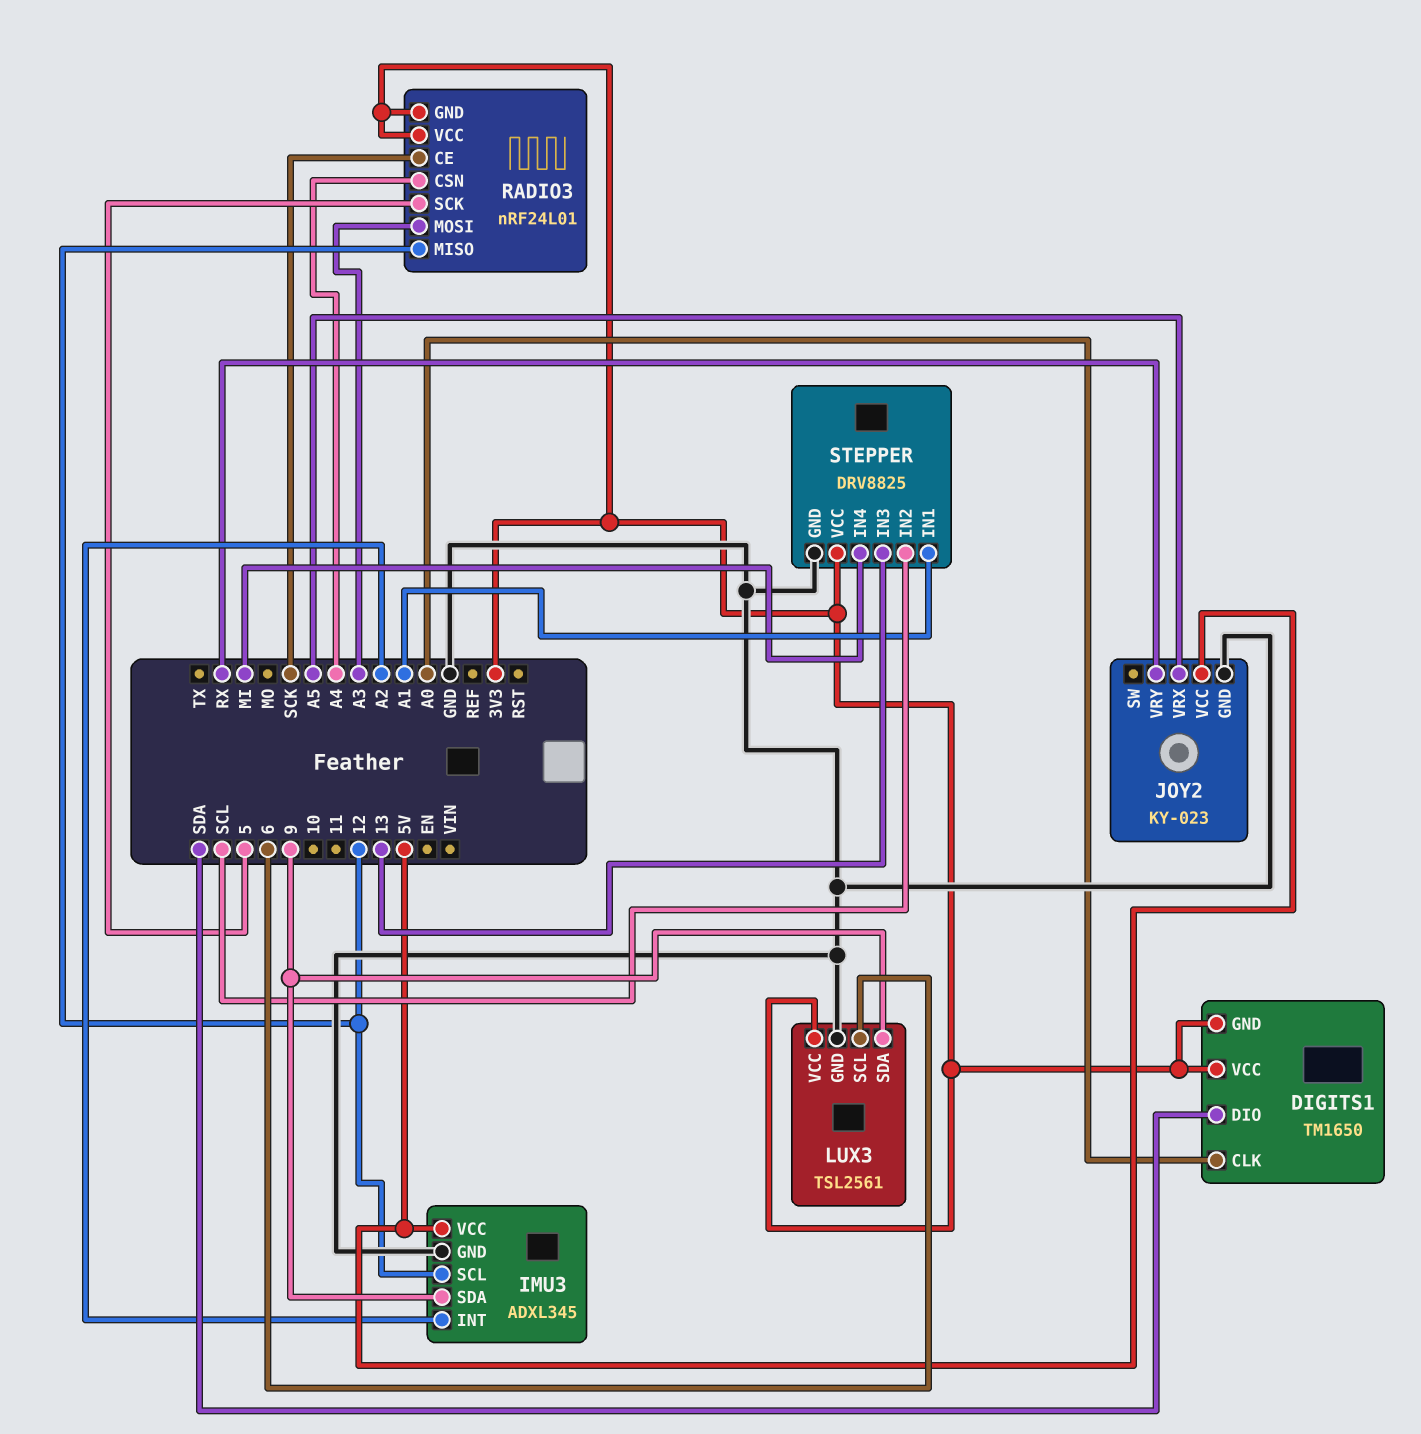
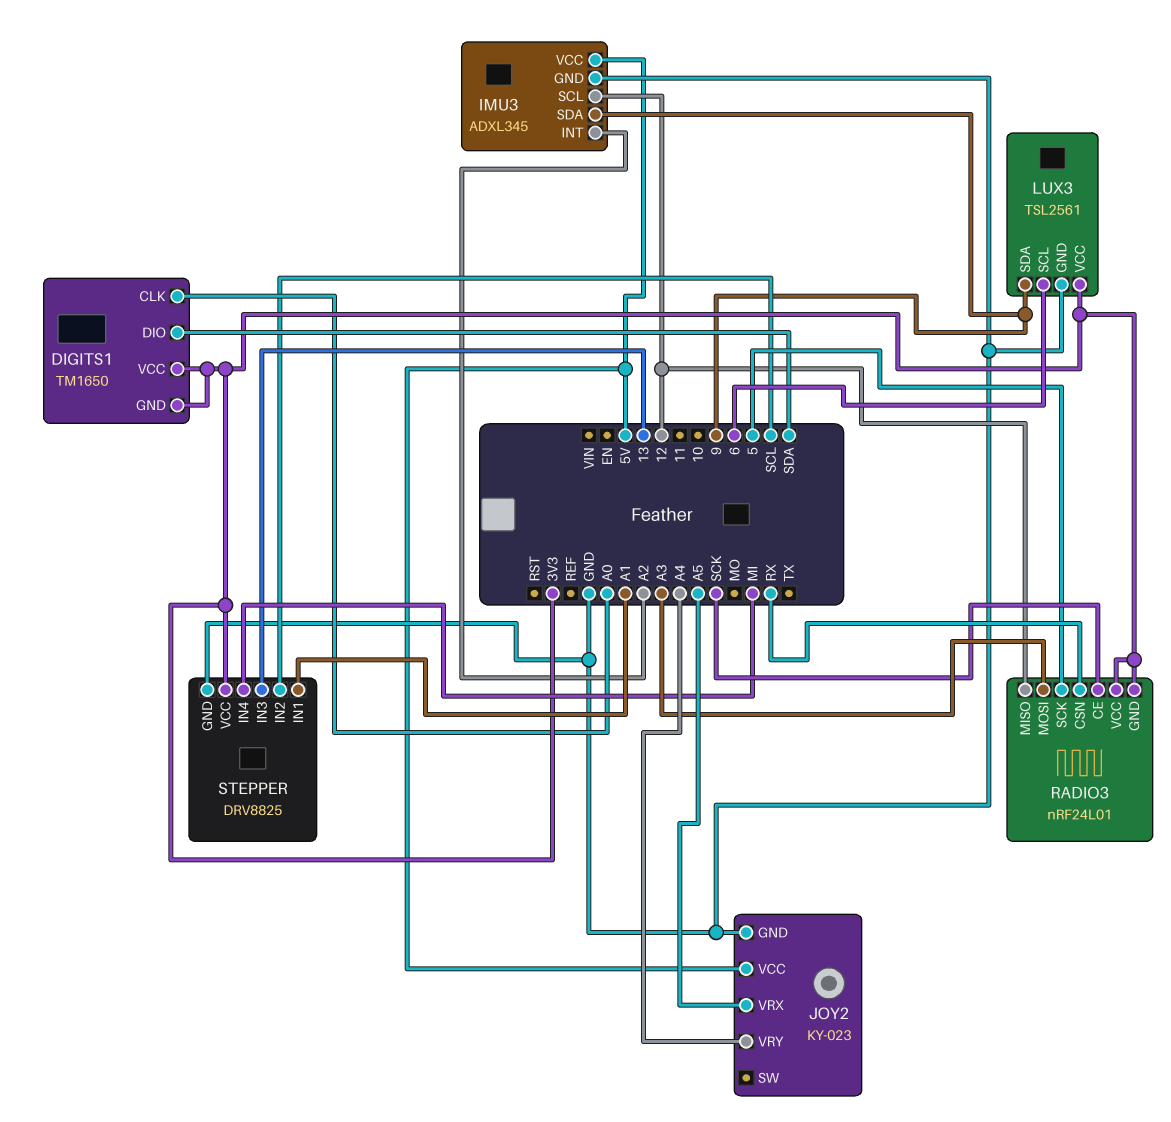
JOY2 pin VRY: RX -> A4
RADIO3 pin CSN: A4 -> RX

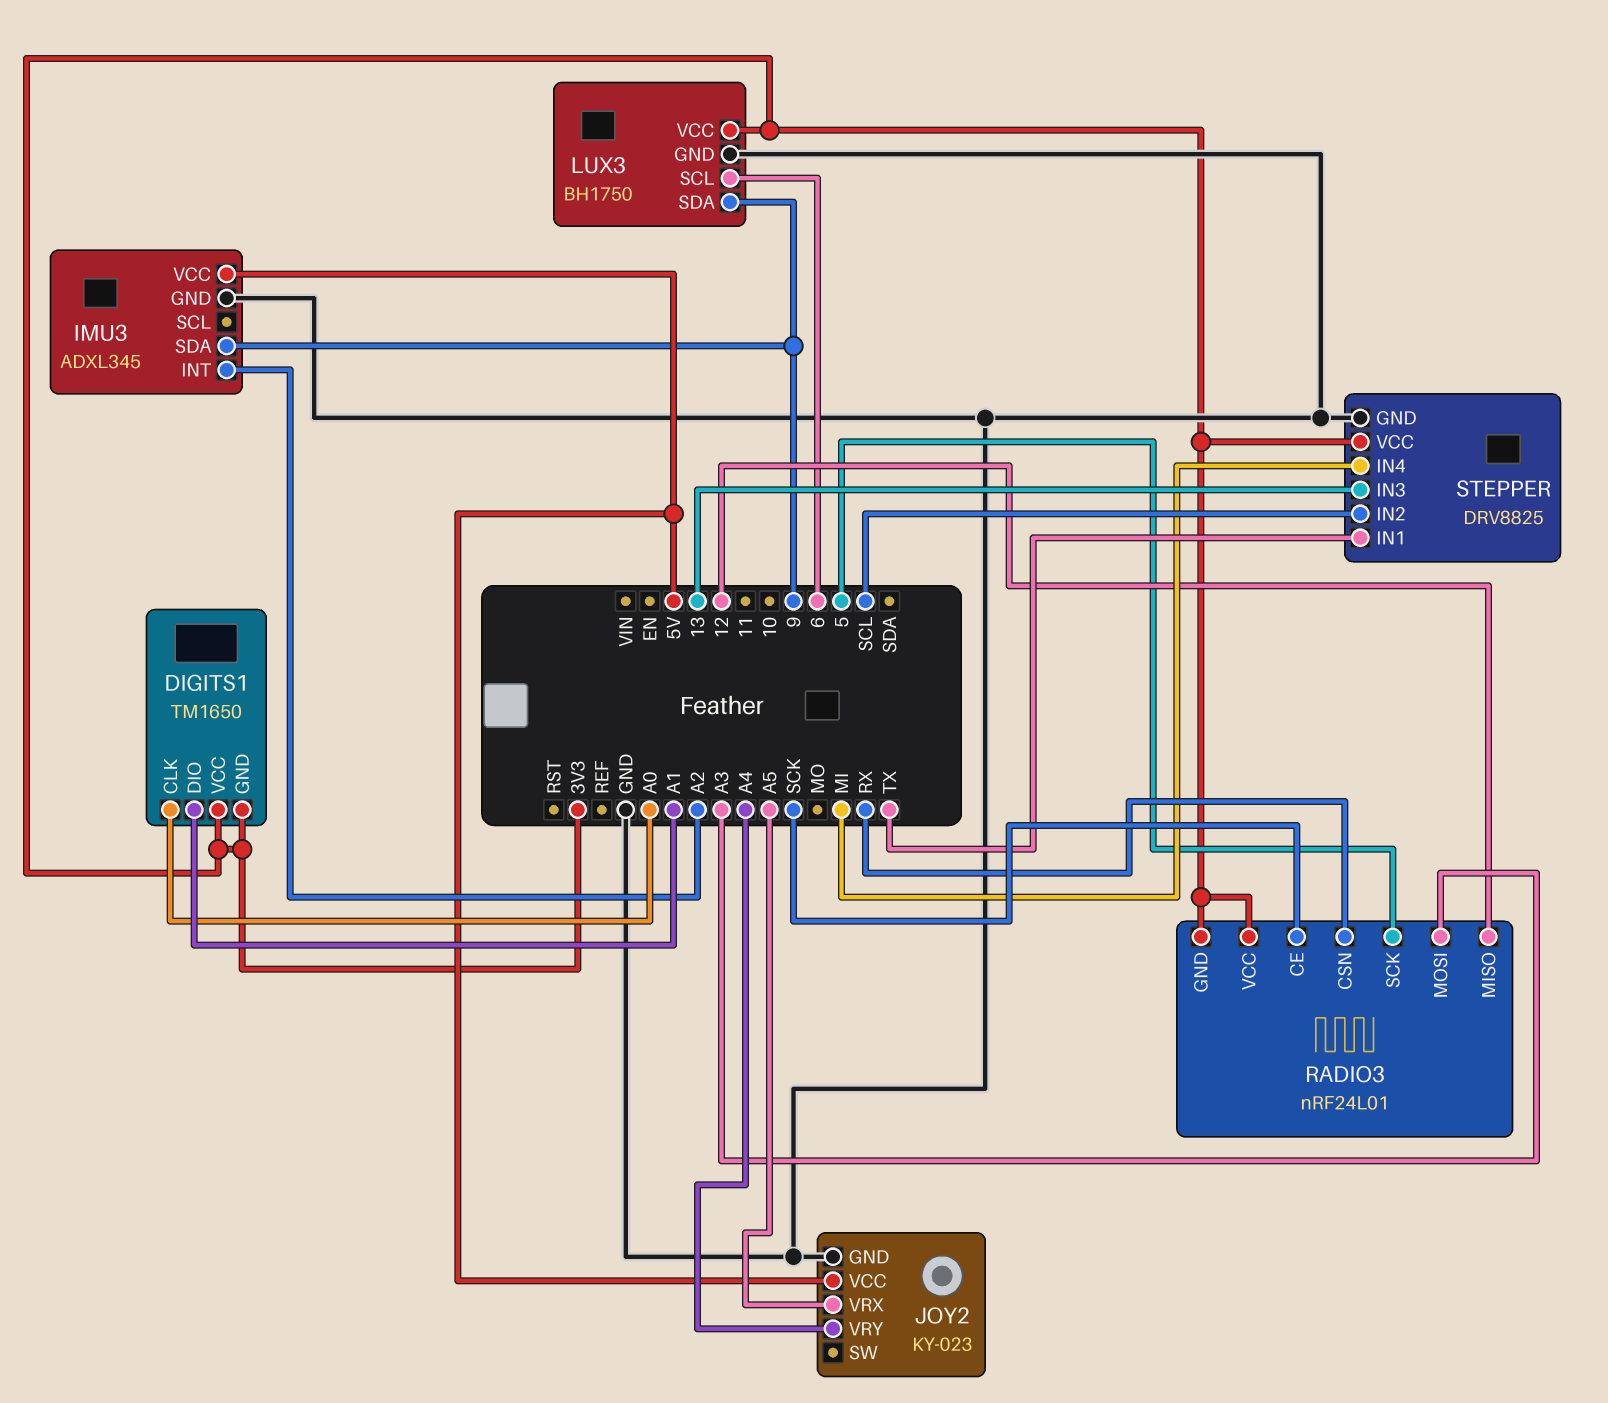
DIGITS1 pin DIO: SDA -> A1
IMU3 pin SCL: 12 -> none
LUX3: TSL2561 -> BH1750
STEPPER pin IN1: A1 -> TX

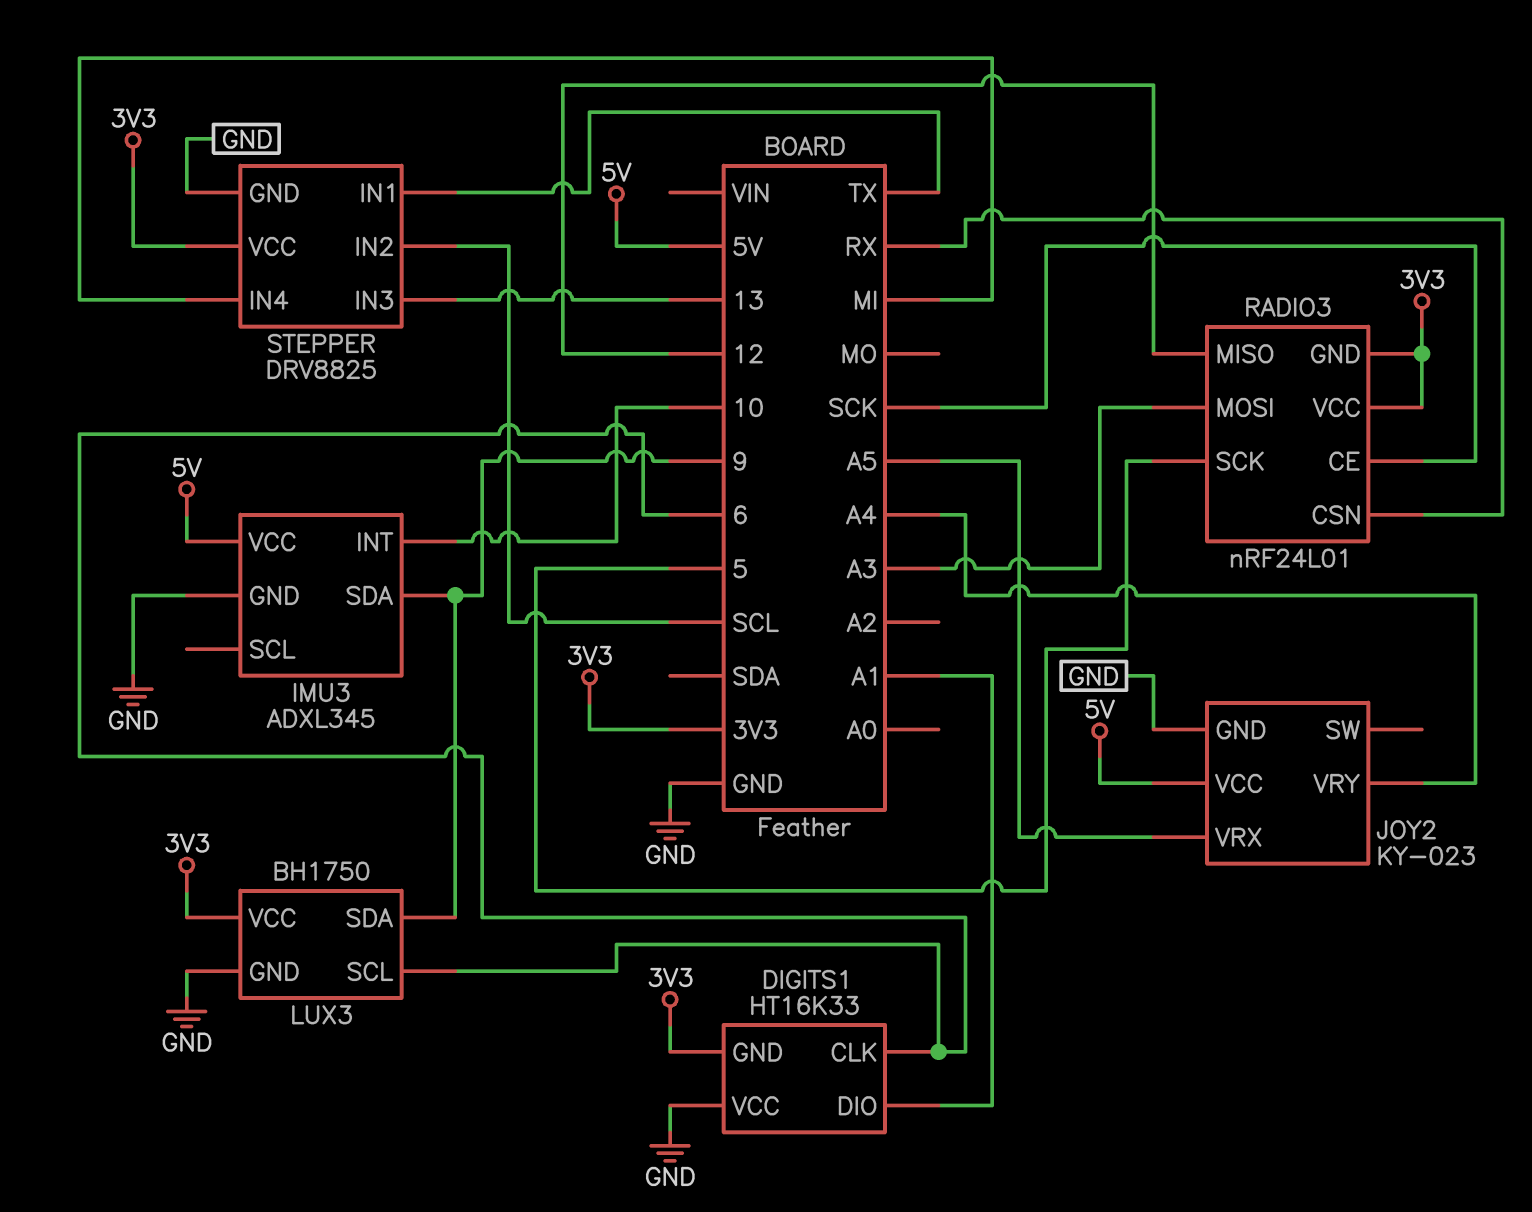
DIGITS1: TM1650 -> HT16K33
DIGITS1 pin CLK: A0 -> 6
DIGITS1 pin VCC: 3V3 -> GND
IMU3 pin INT: A2 -> 10

